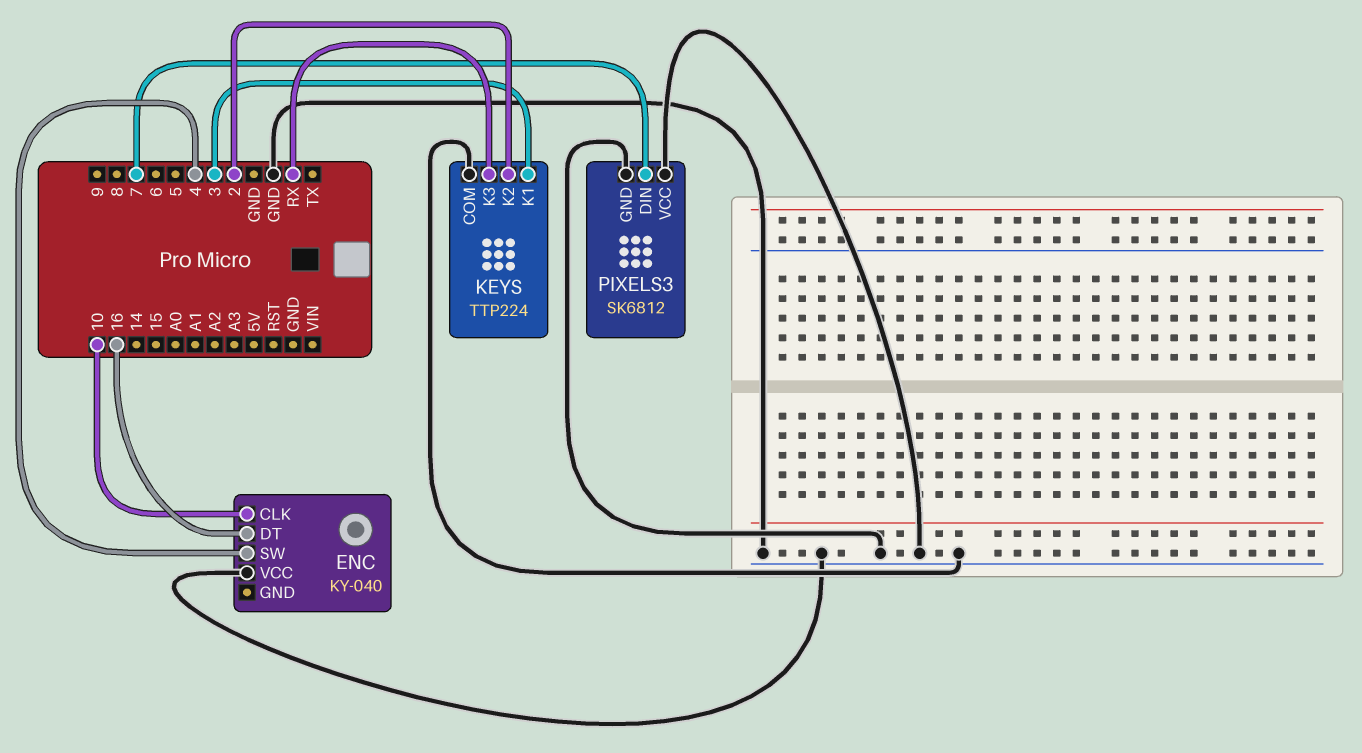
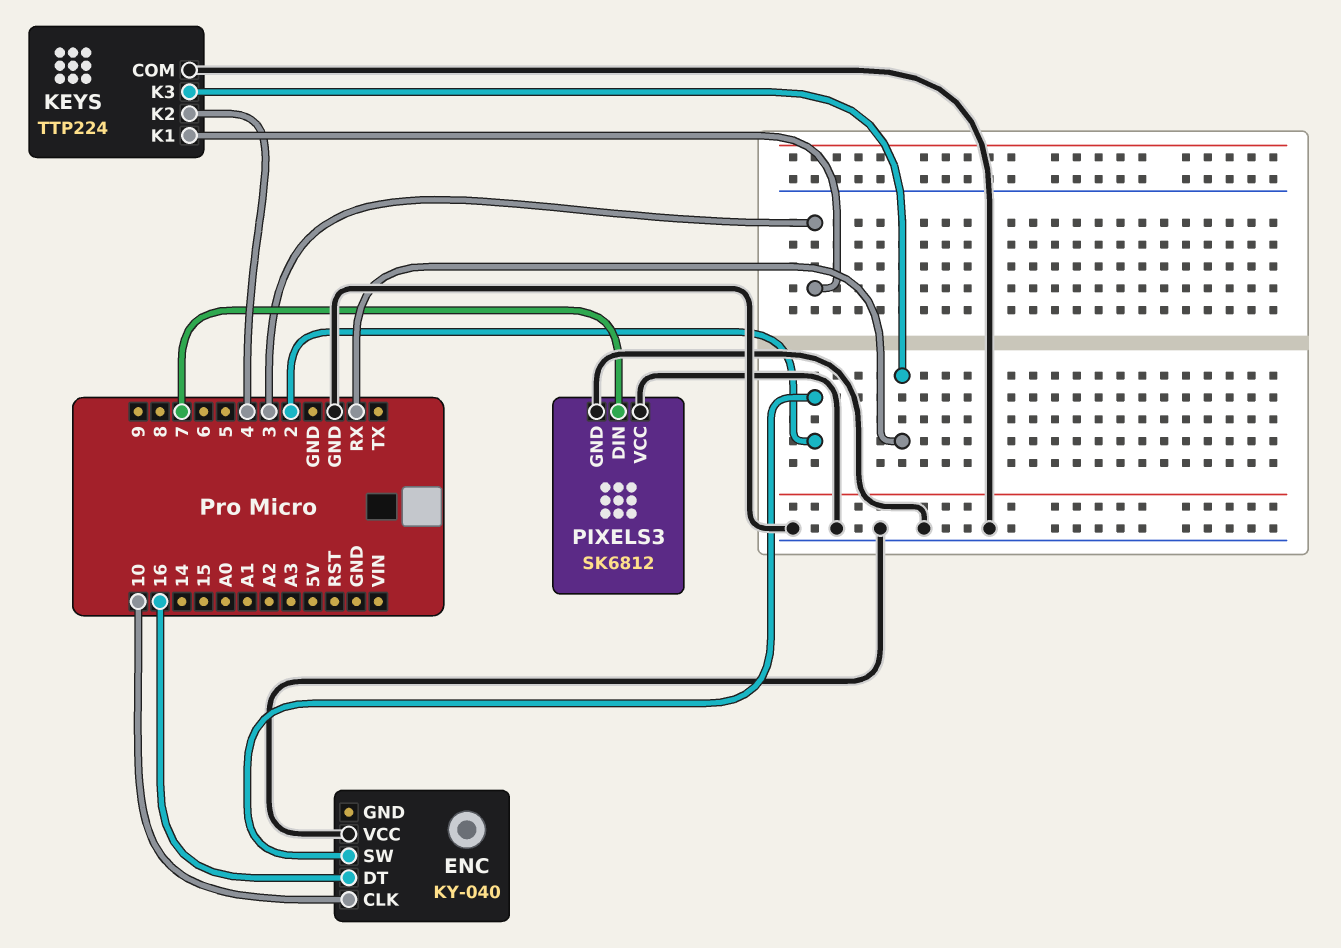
ENC pin SW: 4 -> 2
KEYS pin K2: 2 -> 4

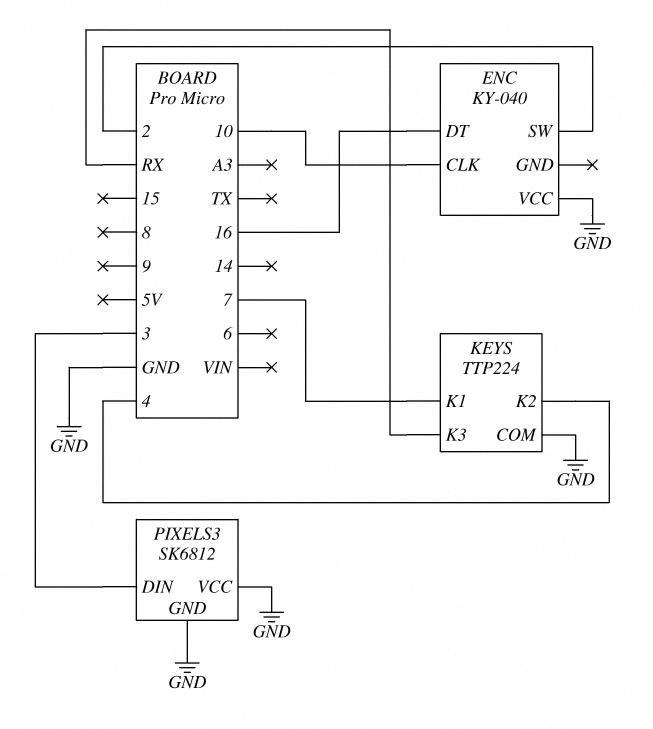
KEYS pin K1: 3 -> 7
PIXELS3 pin DIN: 7 -> 3

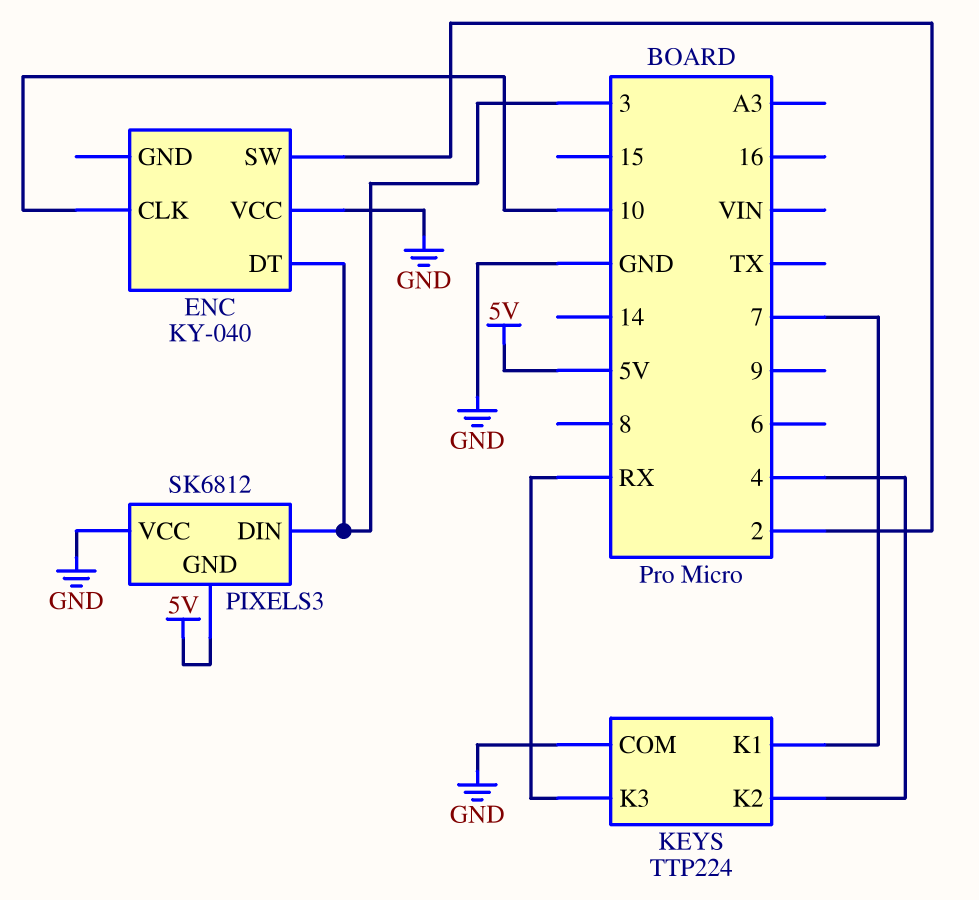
ENC pin DT: 16 -> 3
PIXELS3 pin GND: GND -> 5V

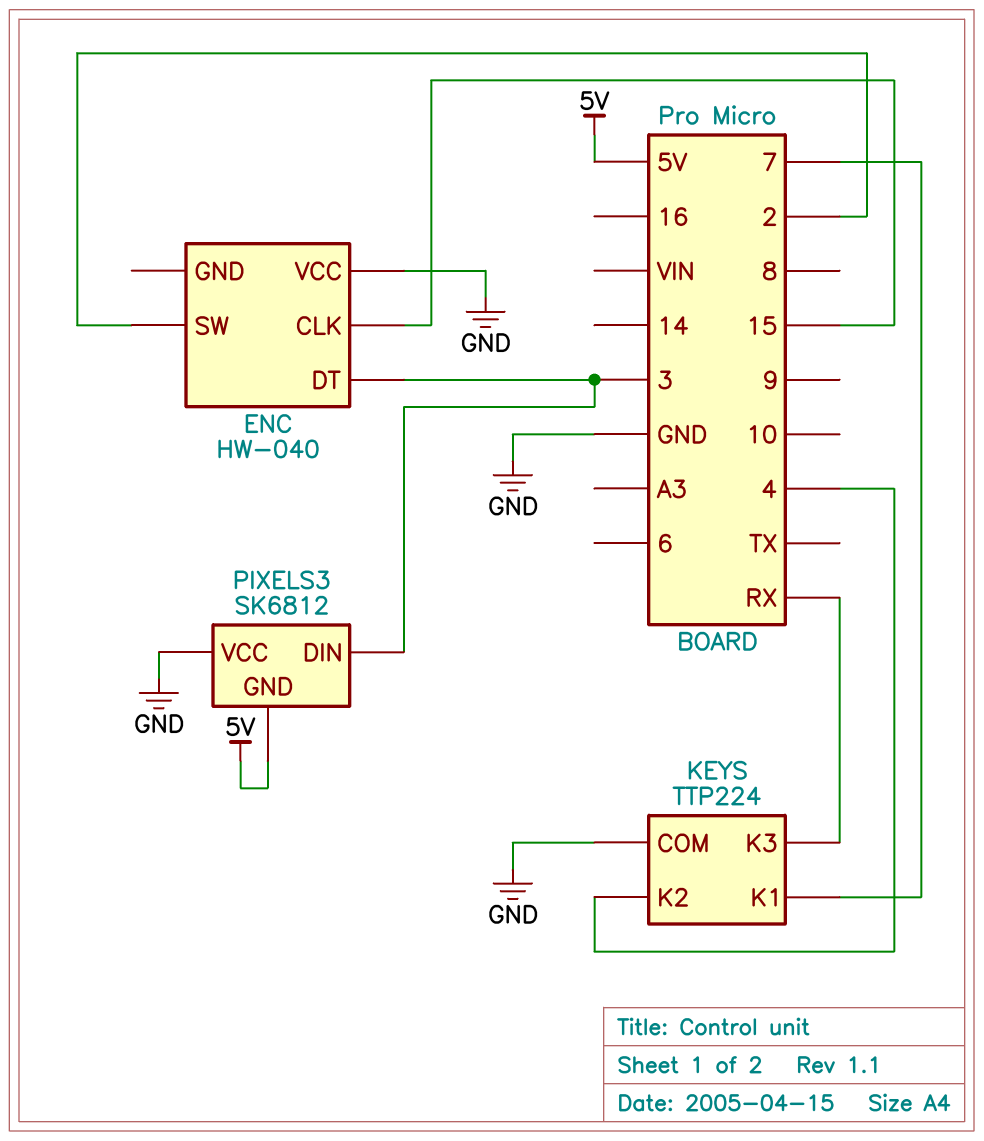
ENC: KY-040 -> HW-040
ENC pin CLK: 10 -> 15

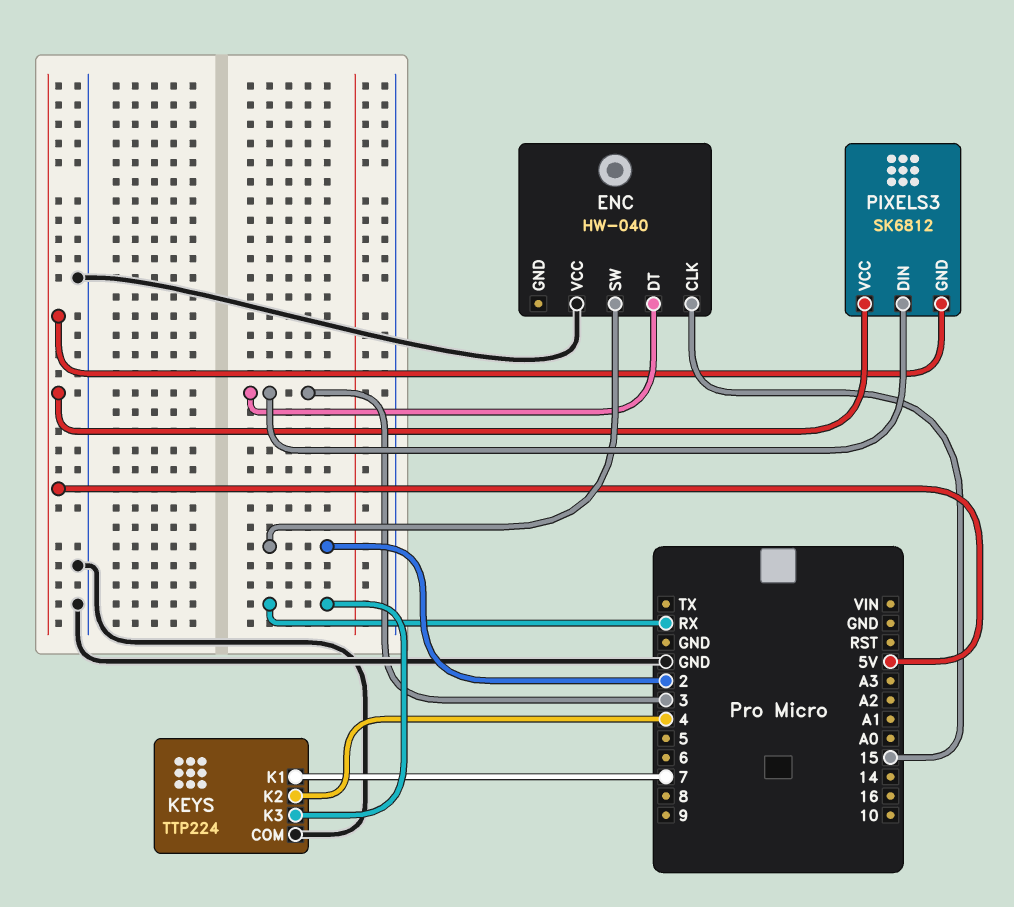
PIXELS3 pin VCC: GND -> 5V

